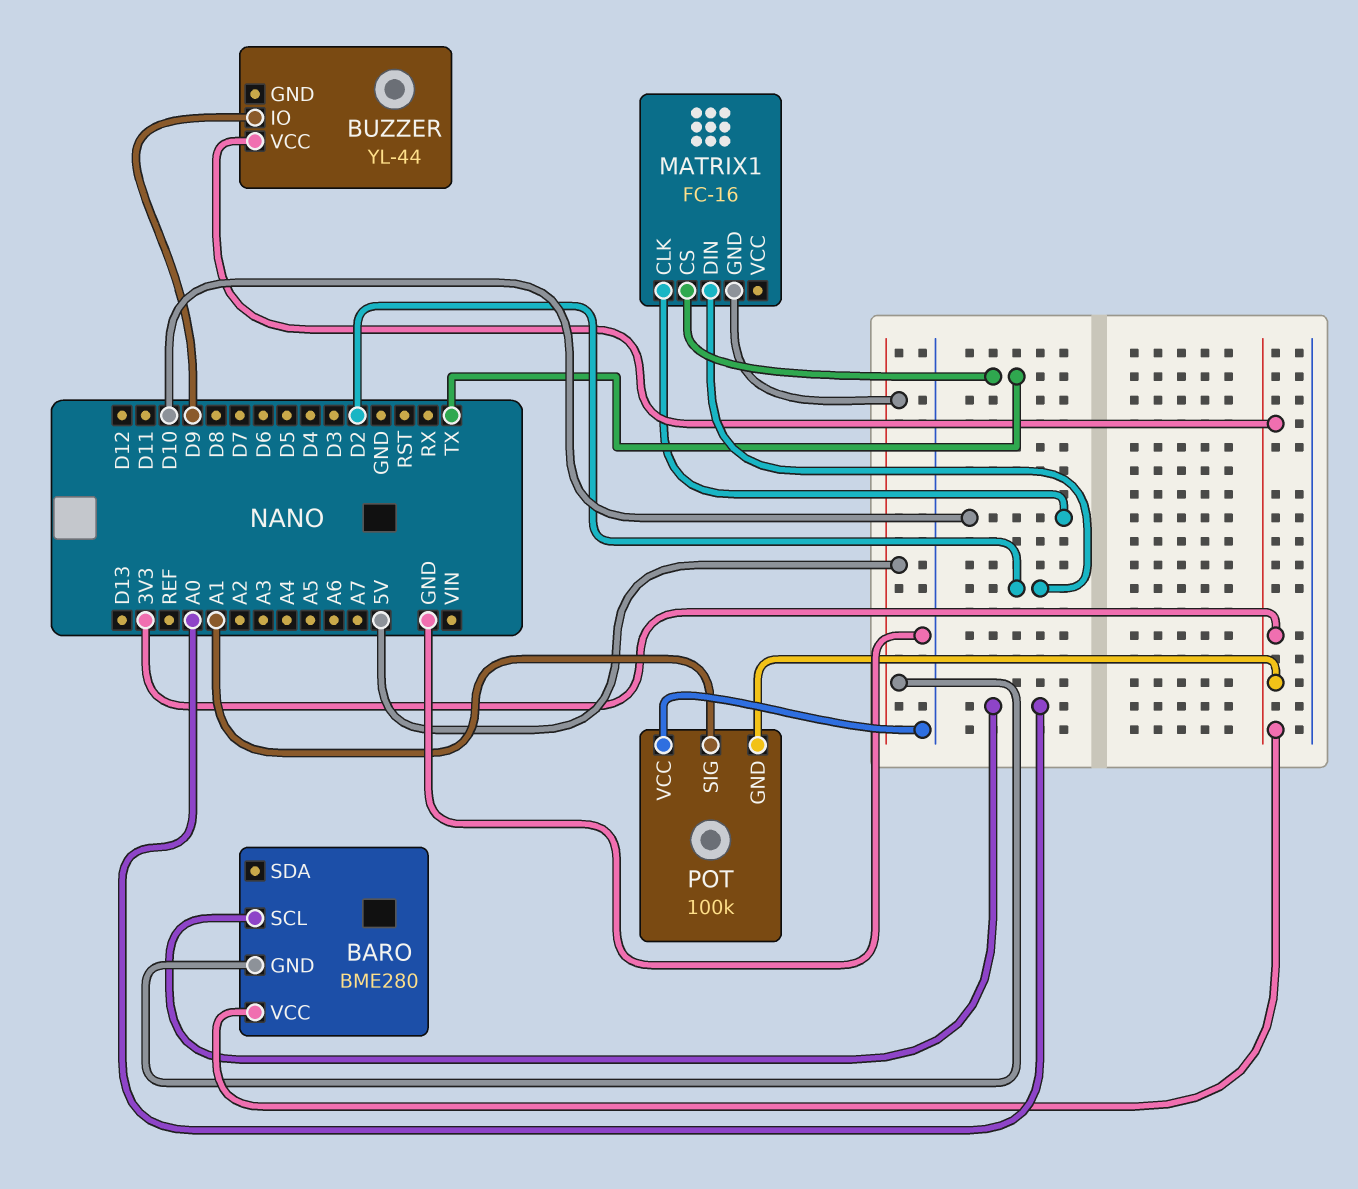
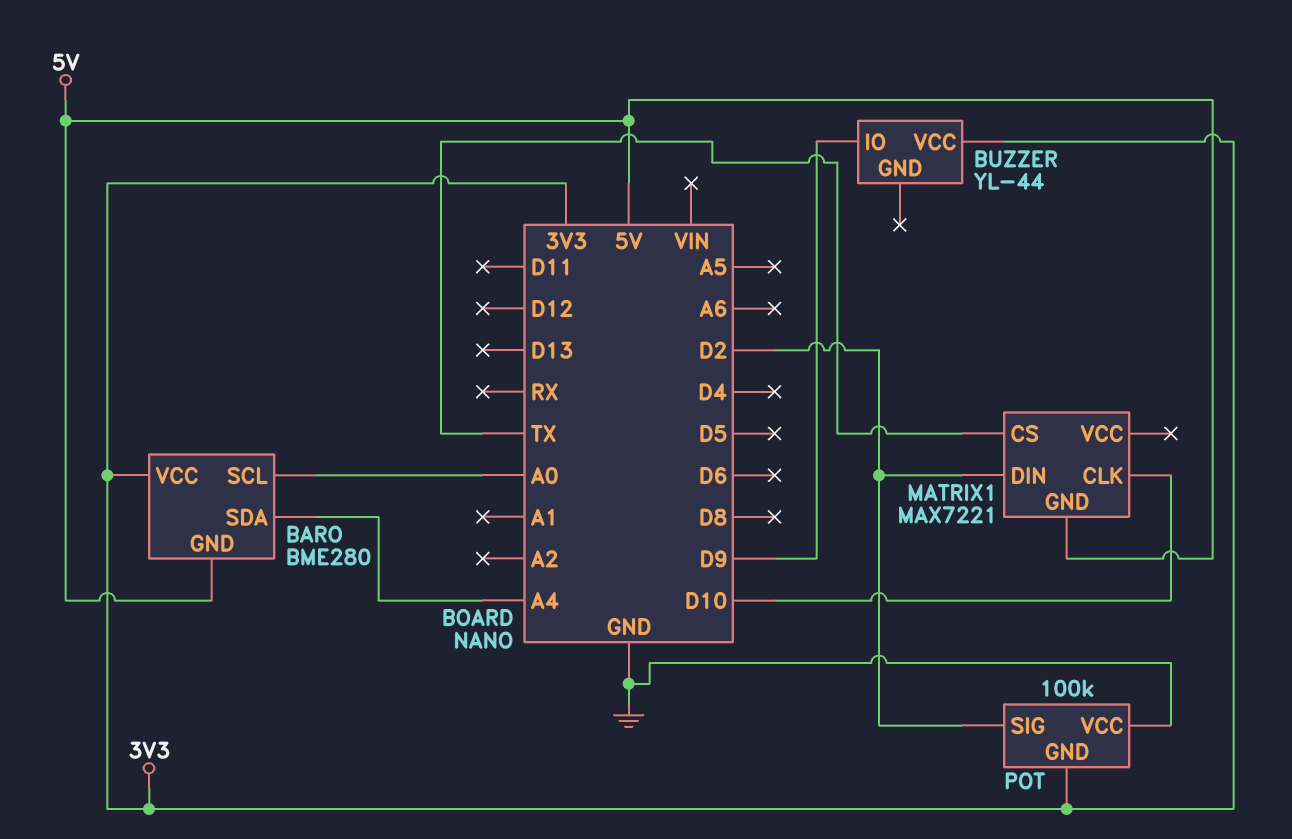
BARO pin SDA: none -> A4
MATRIX1: FC-16 -> MAX7221
POT pin SIG: A1 -> D2

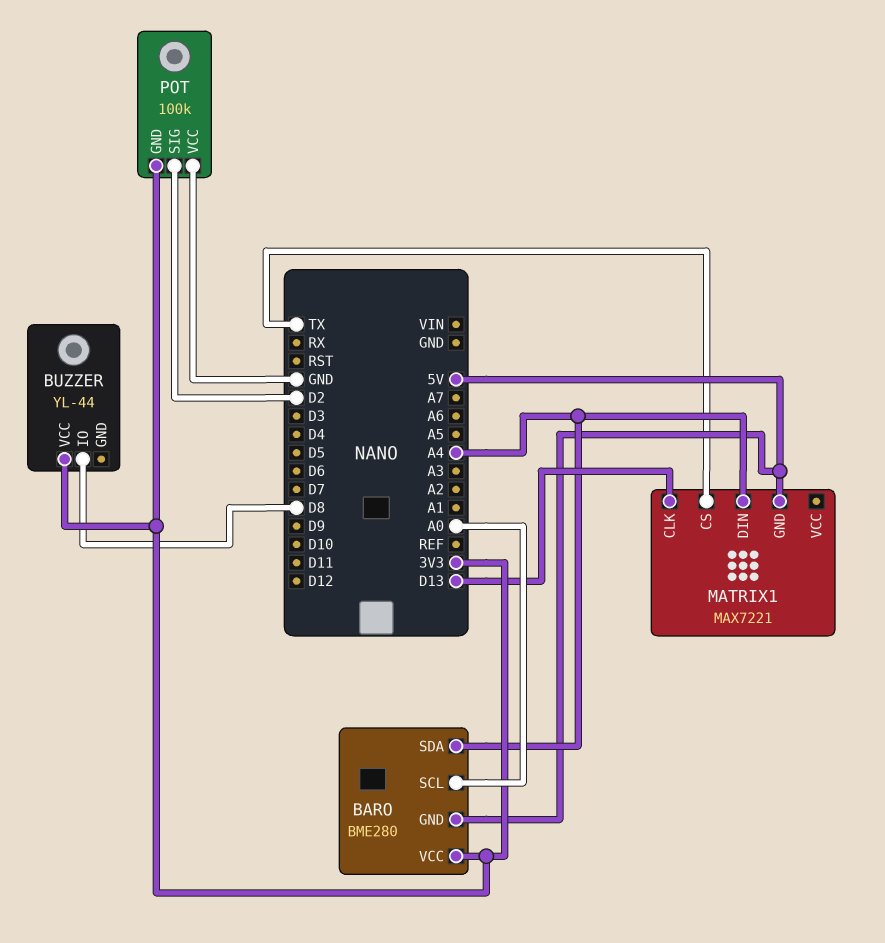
BUZZER pin IO: D9 -> D8
MATRIX1 pin CLK: D10 -> D13
MATRIX1 pin DIN: D2 -> A4

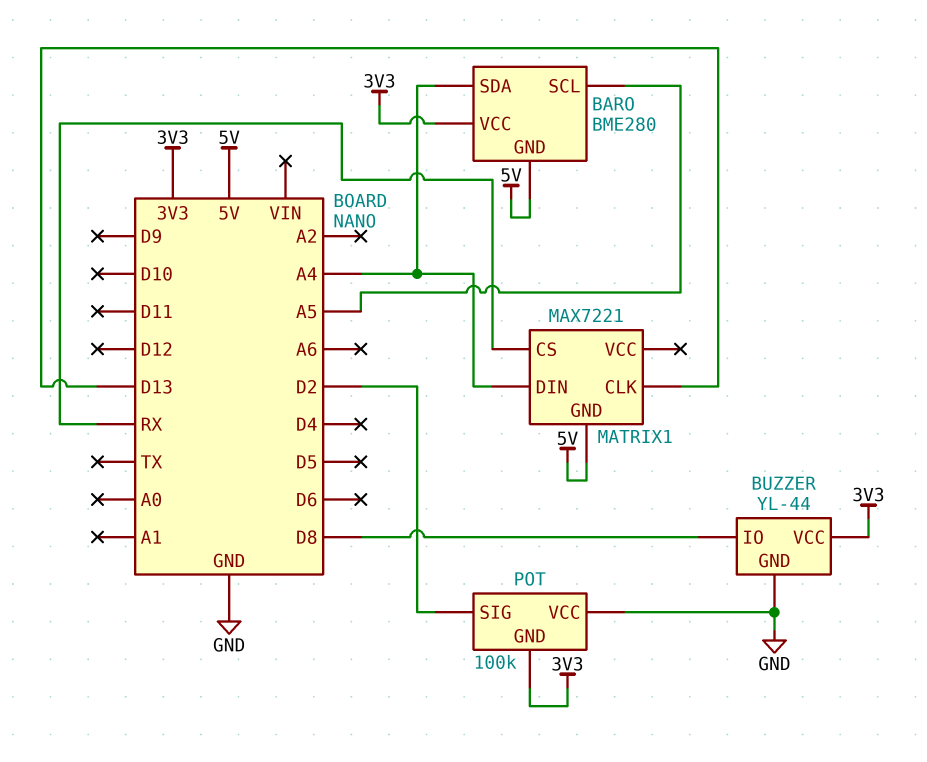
BARO pin SCL: A0 -> A5
BUZZER pin GND: none -> GND
MATRIX1 pin CS: TX -> RX

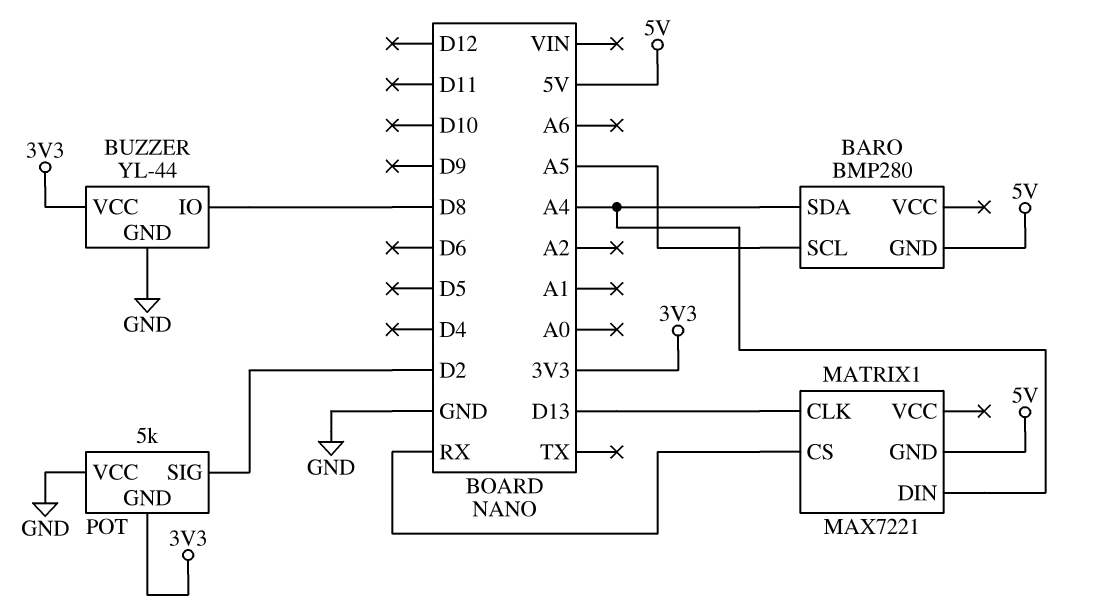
BARO: BME280 -> BMP280
BARO pin VCC: 3V3 -> none
POT: 100k -> 5k

